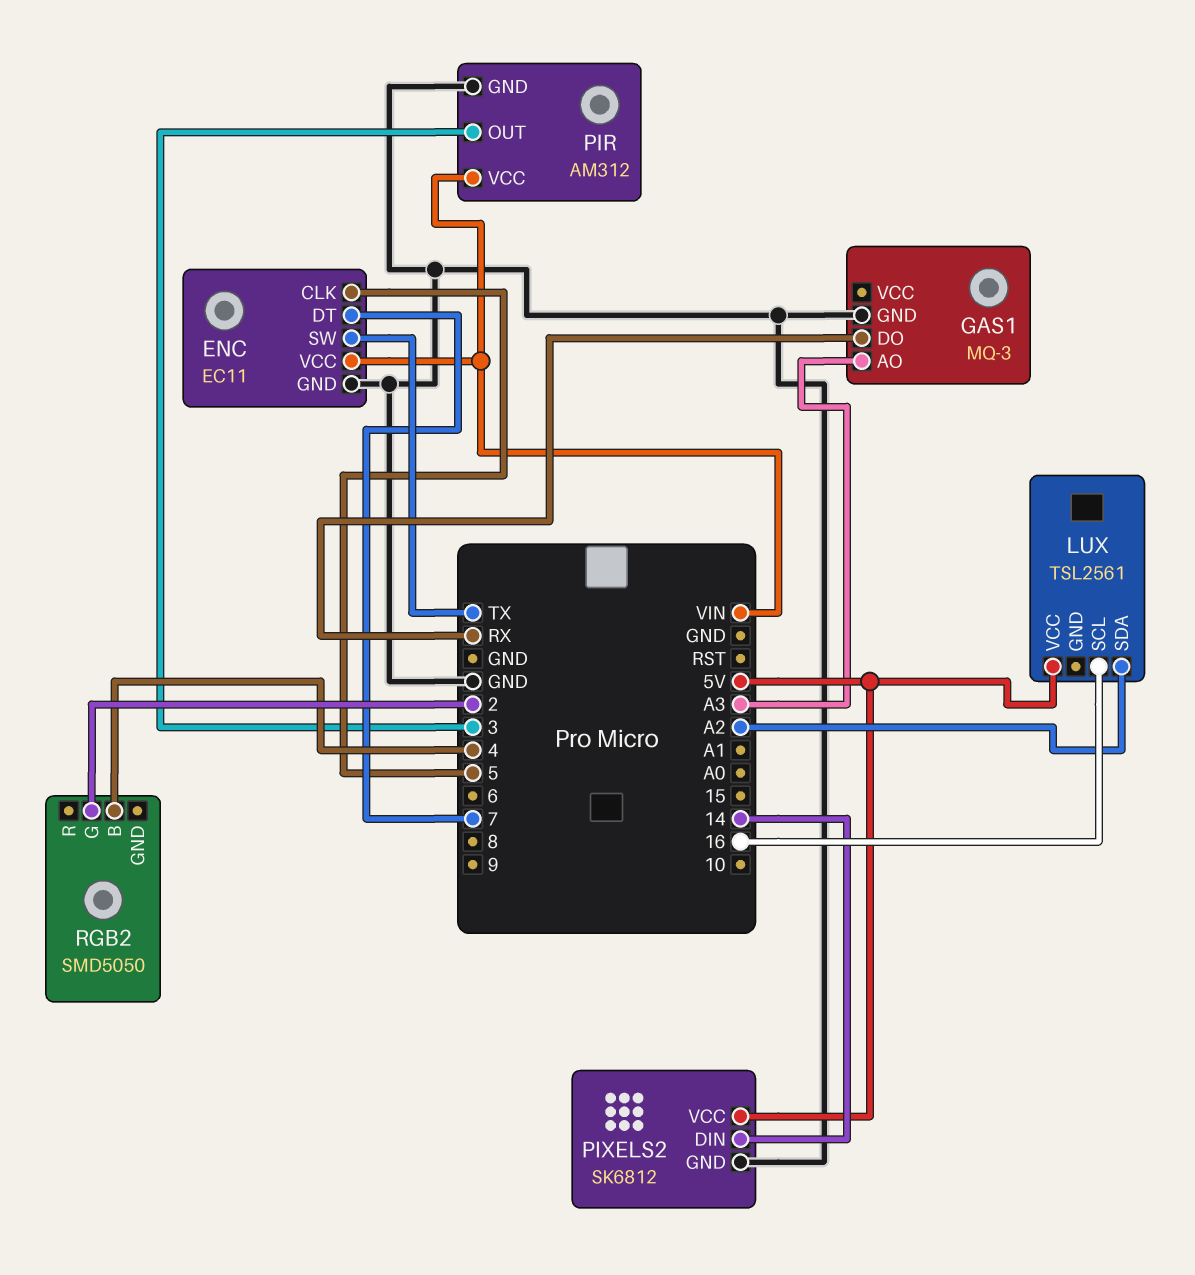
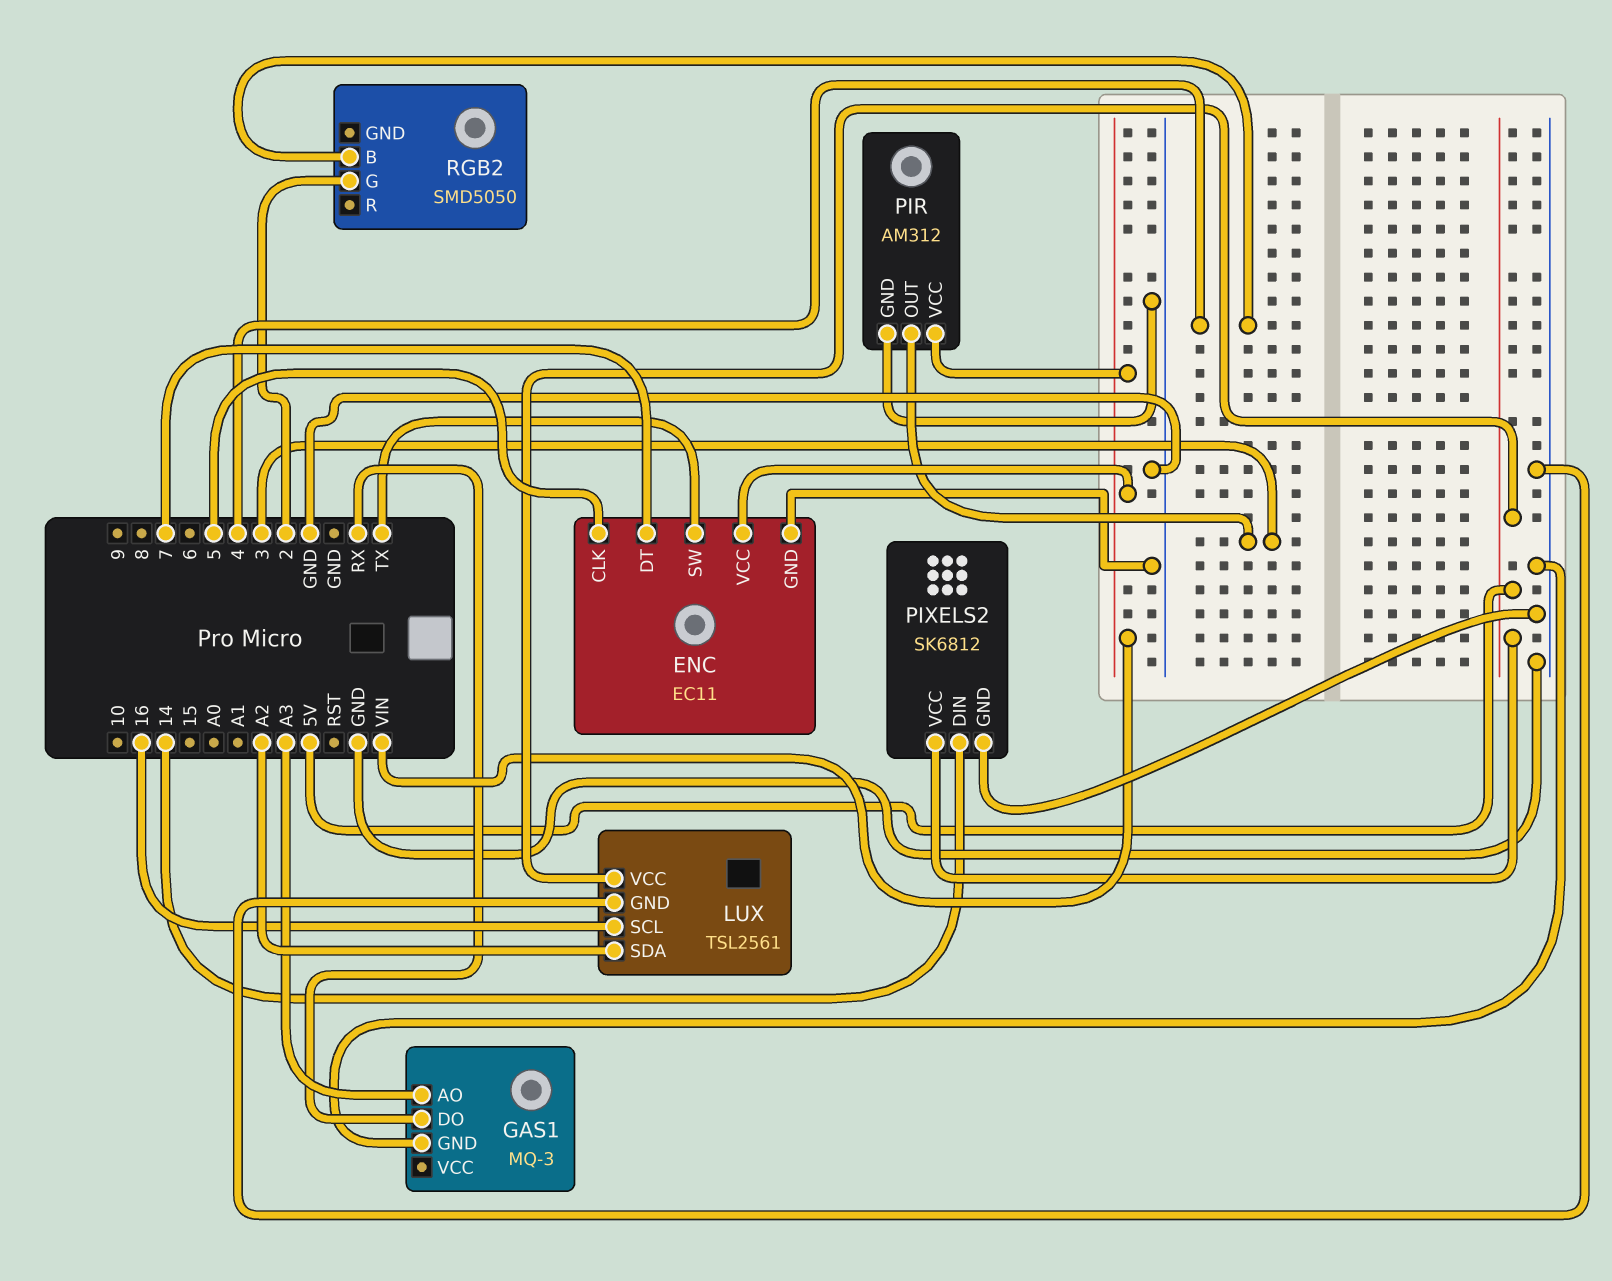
LUX pin GND: none -> GND

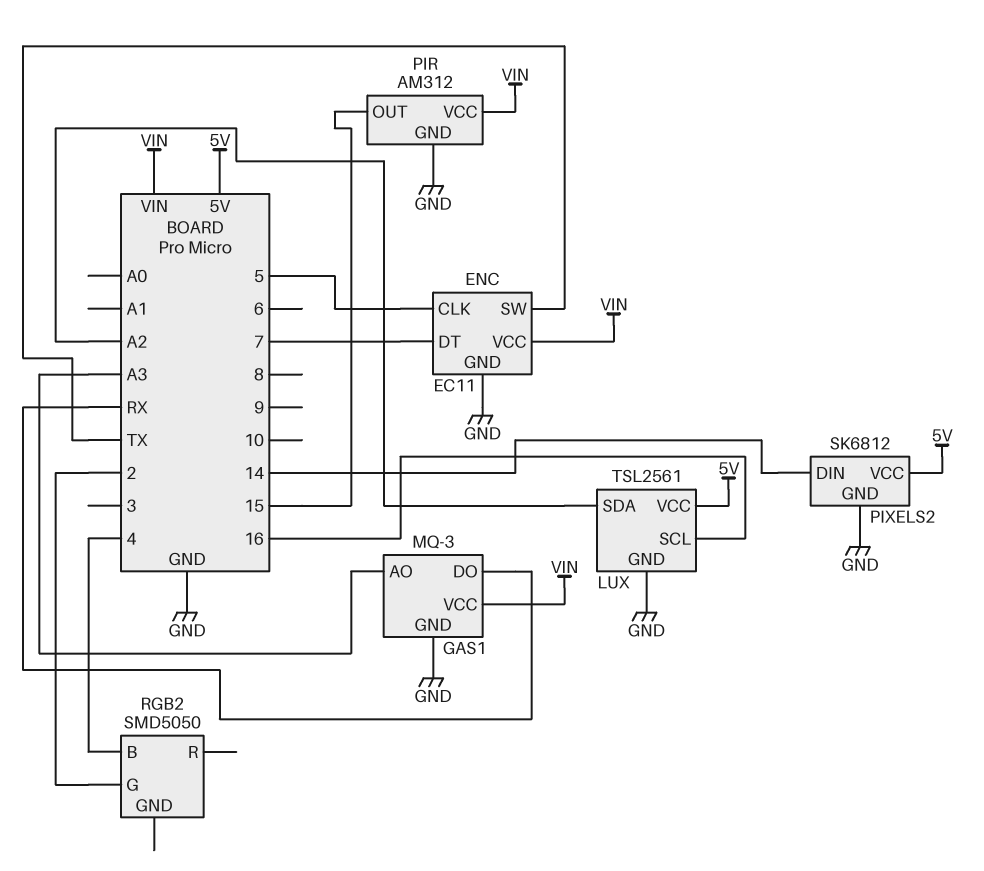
GAS1 pin VCC: none -> VIN
PIR pin OUT: 3 -> 15

